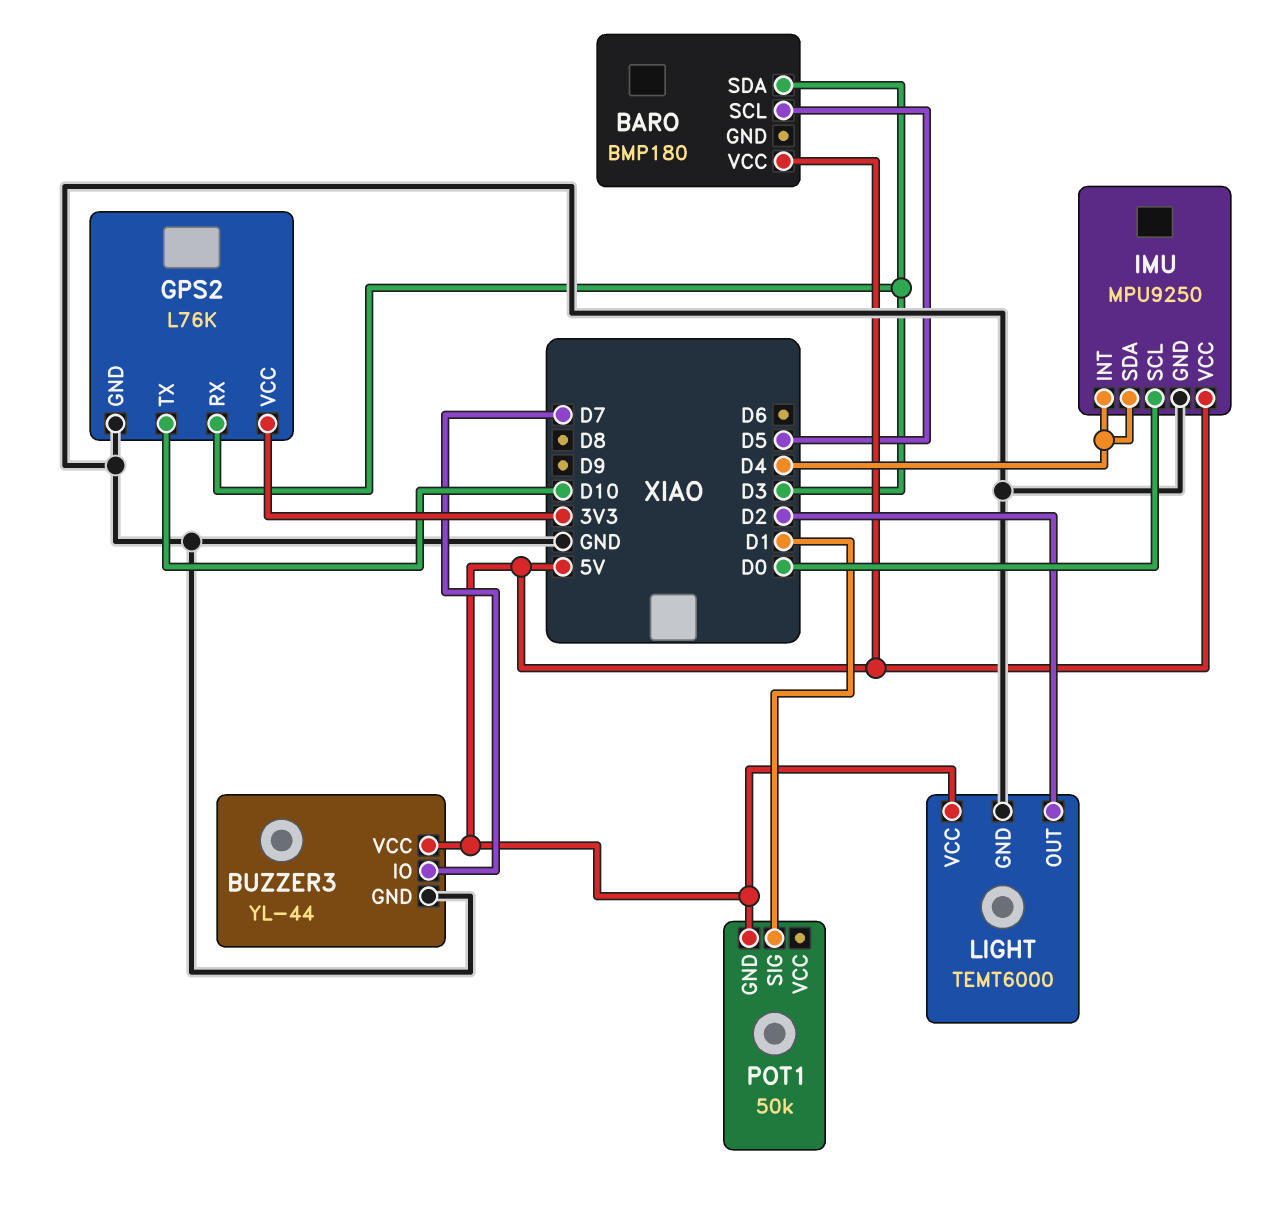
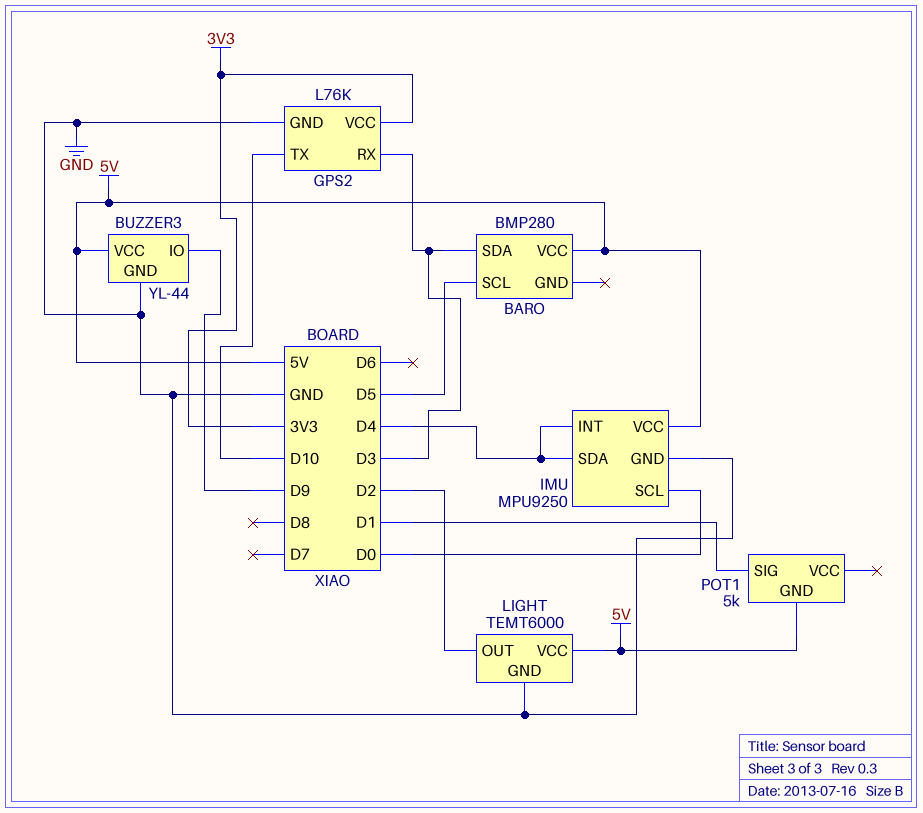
BARO: BMP180 -> BMP280
BUZZER3 pin IO: D7 -> D9
POT1: 50k -> 5k

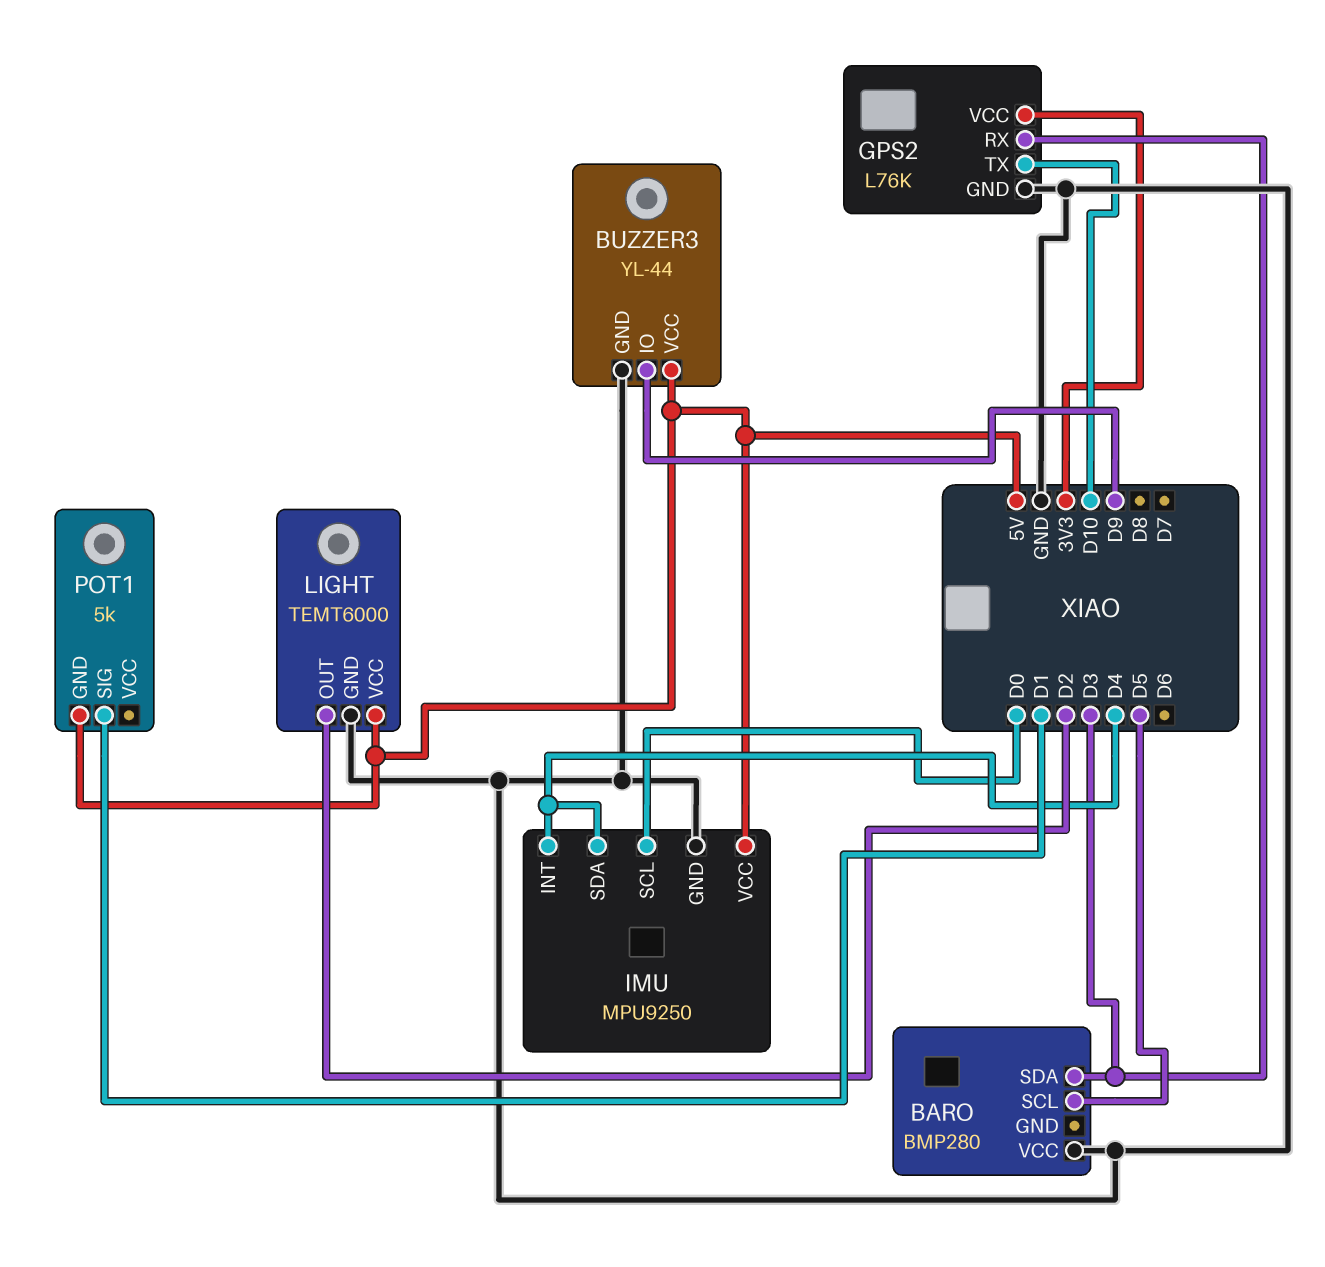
BARO pin VCC: 5V -> GND

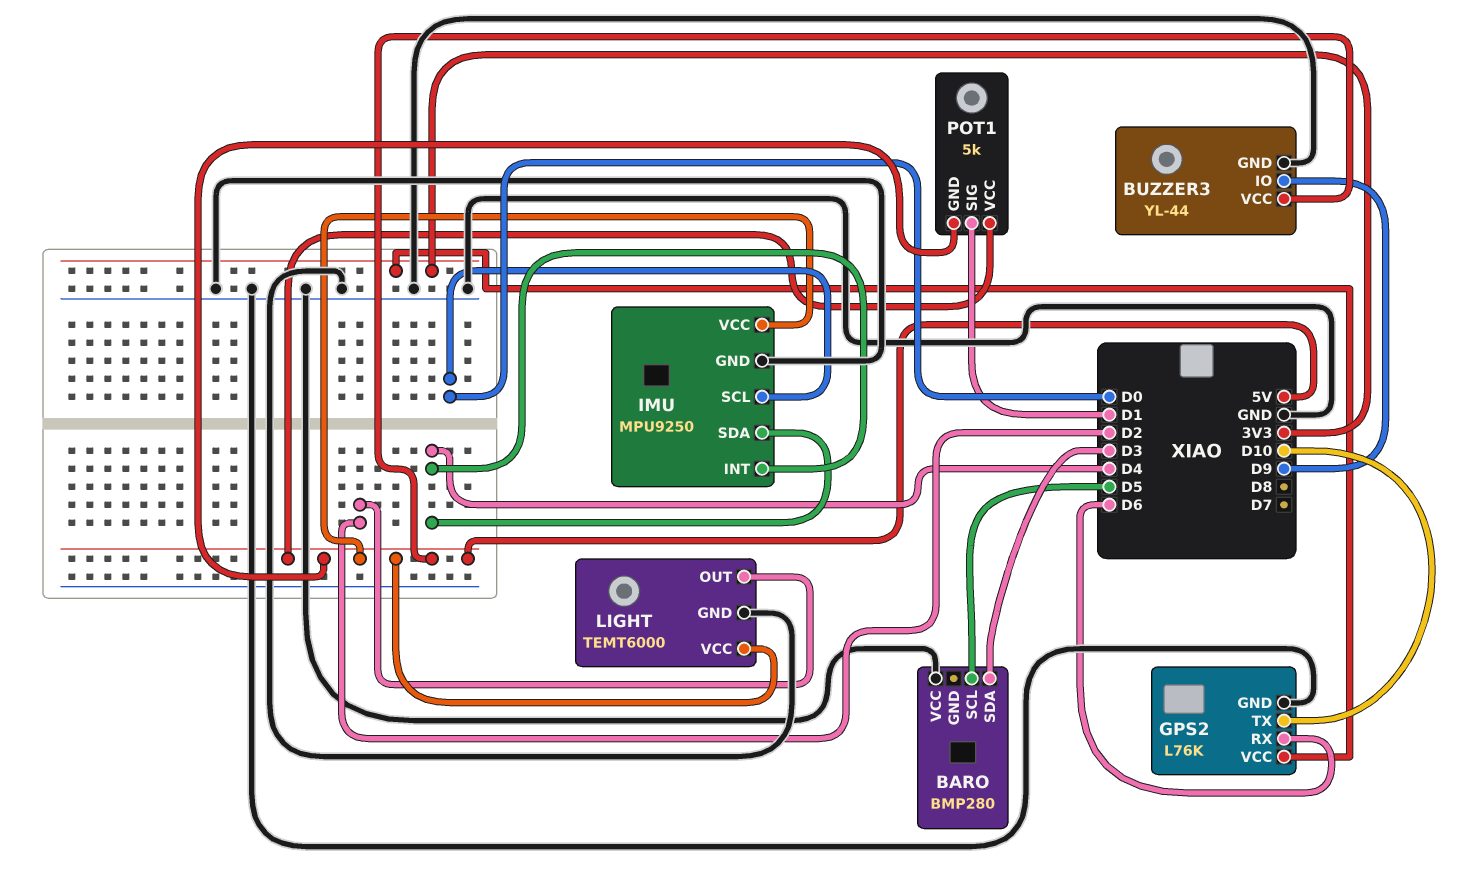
GPS2 pin RX: D3 -> D6
POT1 pin VCC: none -> 5V

